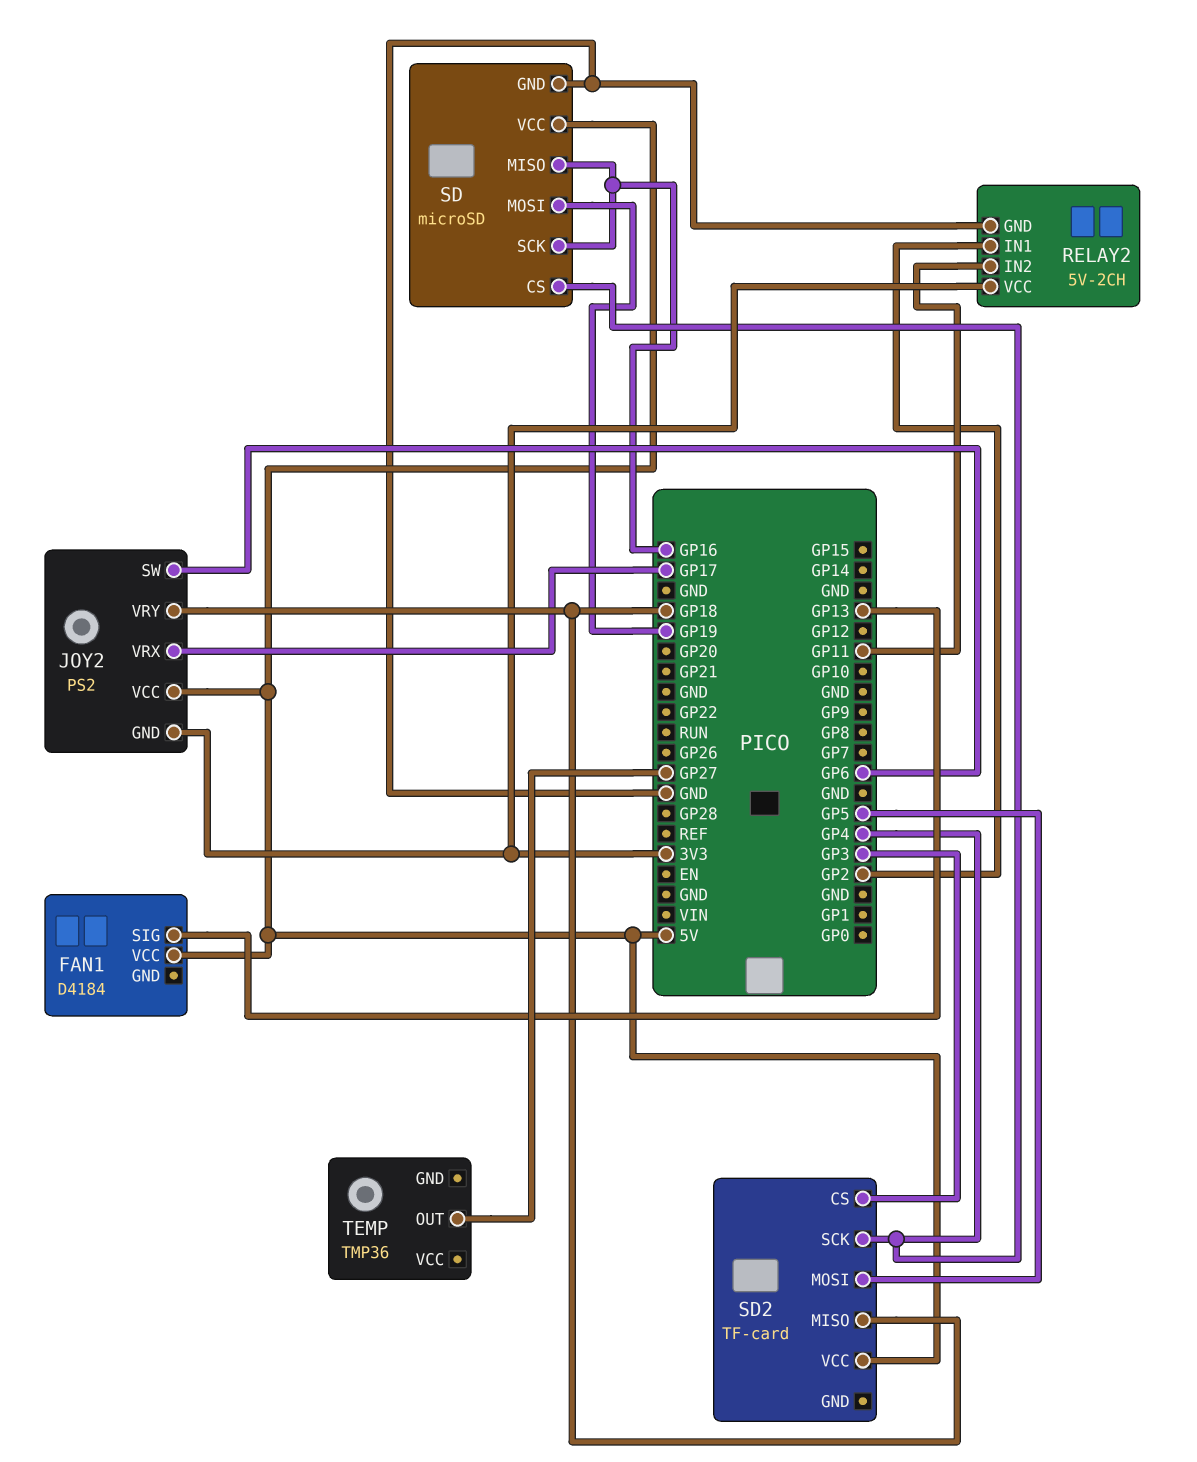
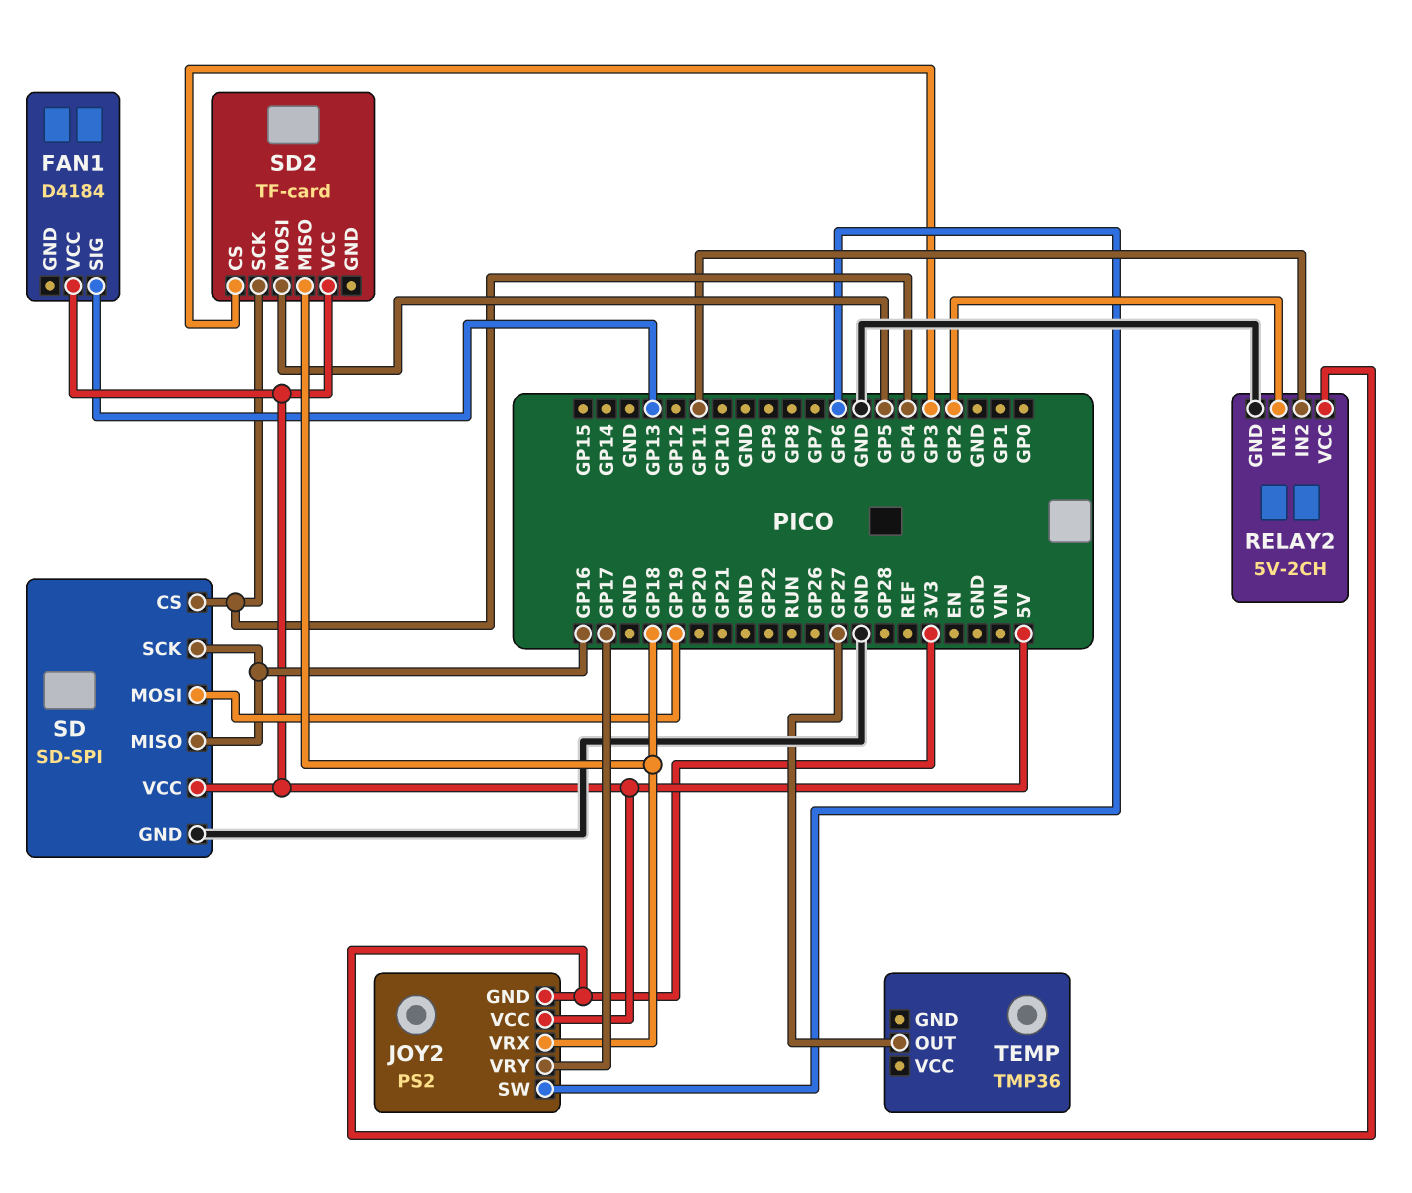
JOY2 pin VRX: GP17 -> GP18
JOY2 pin VRY: GP18 -> GP17
SD: microSD -> SD-SPI

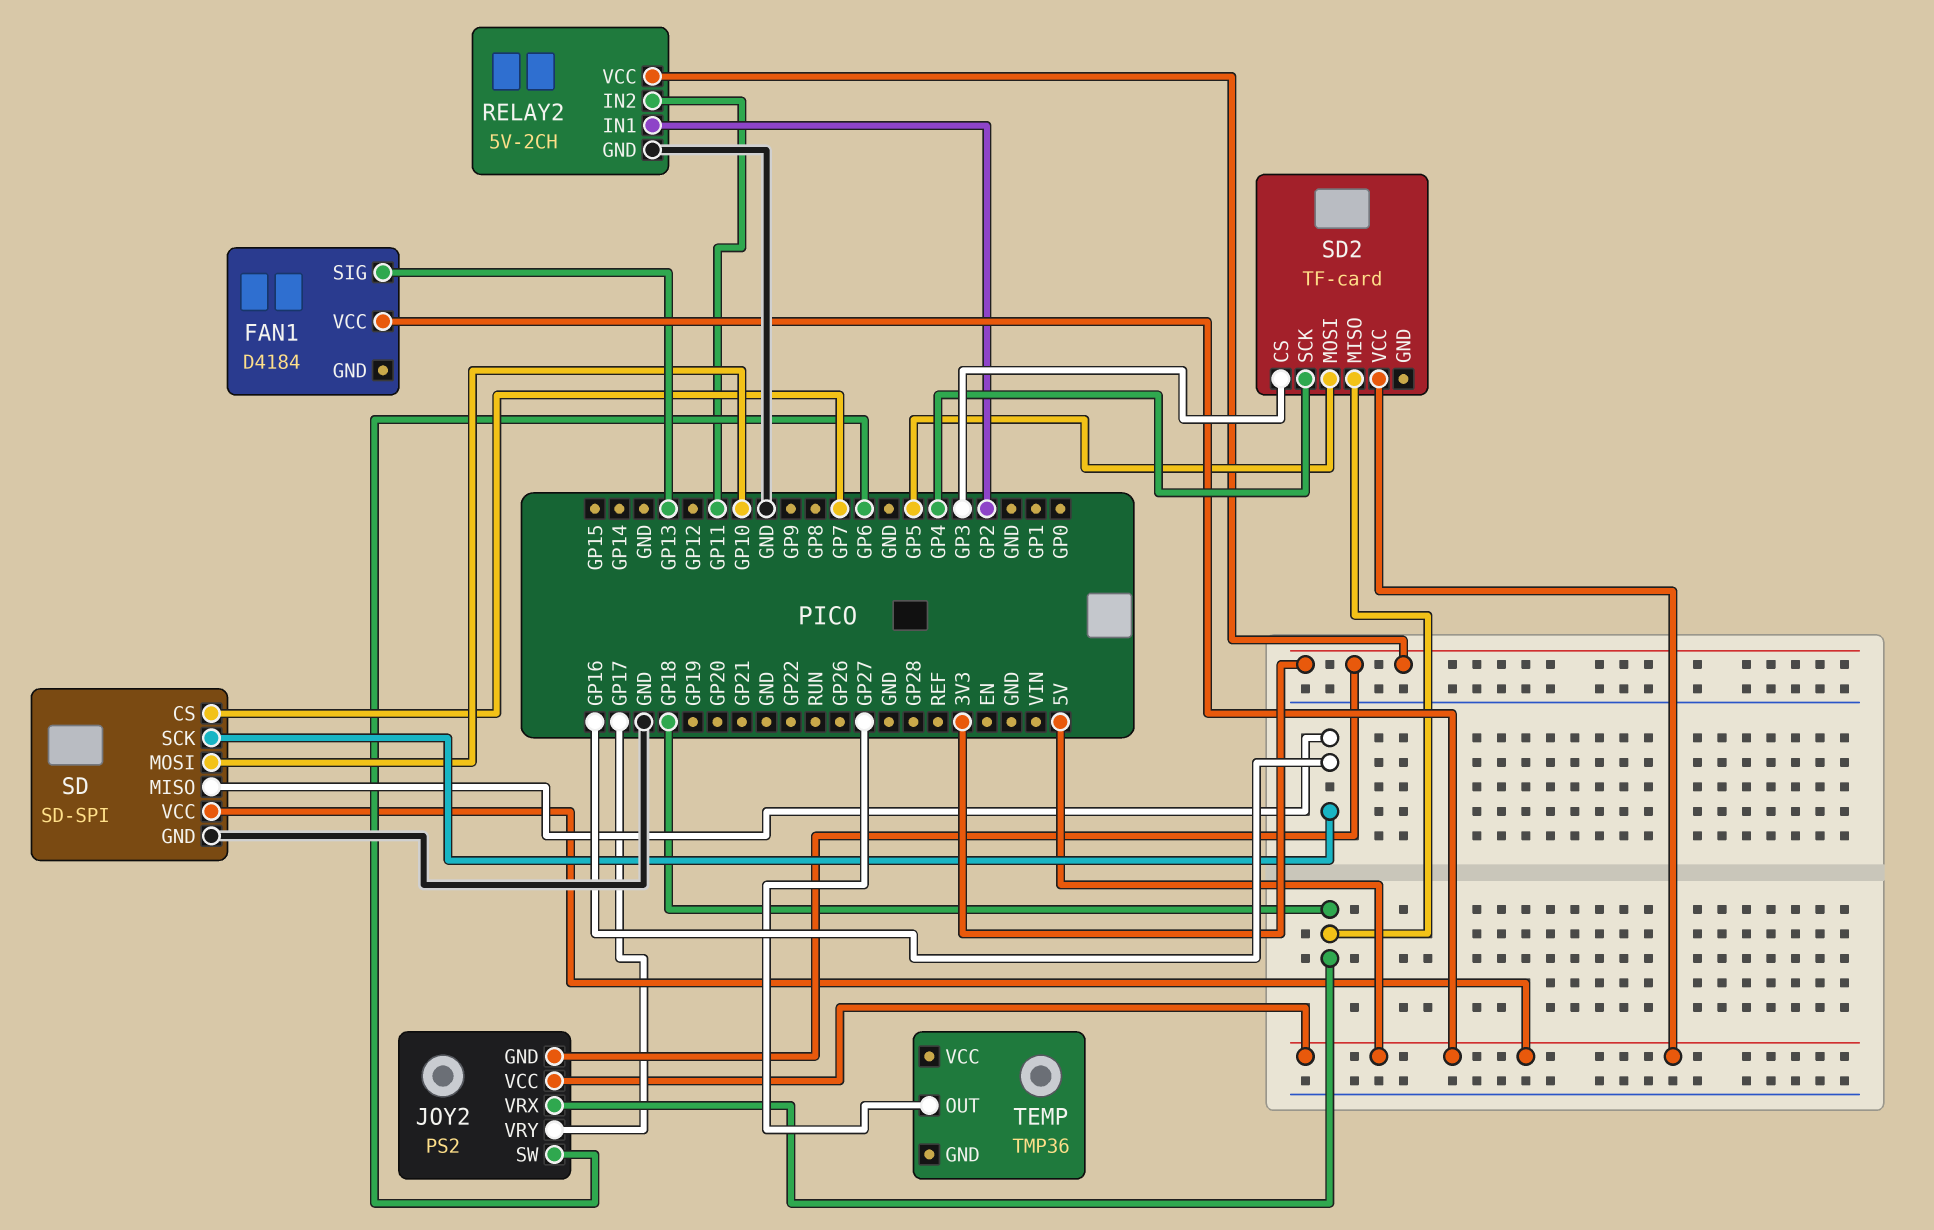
SD pin CS: GP4 -> GP7
SD pin MOSI: GP19 -> GP10

